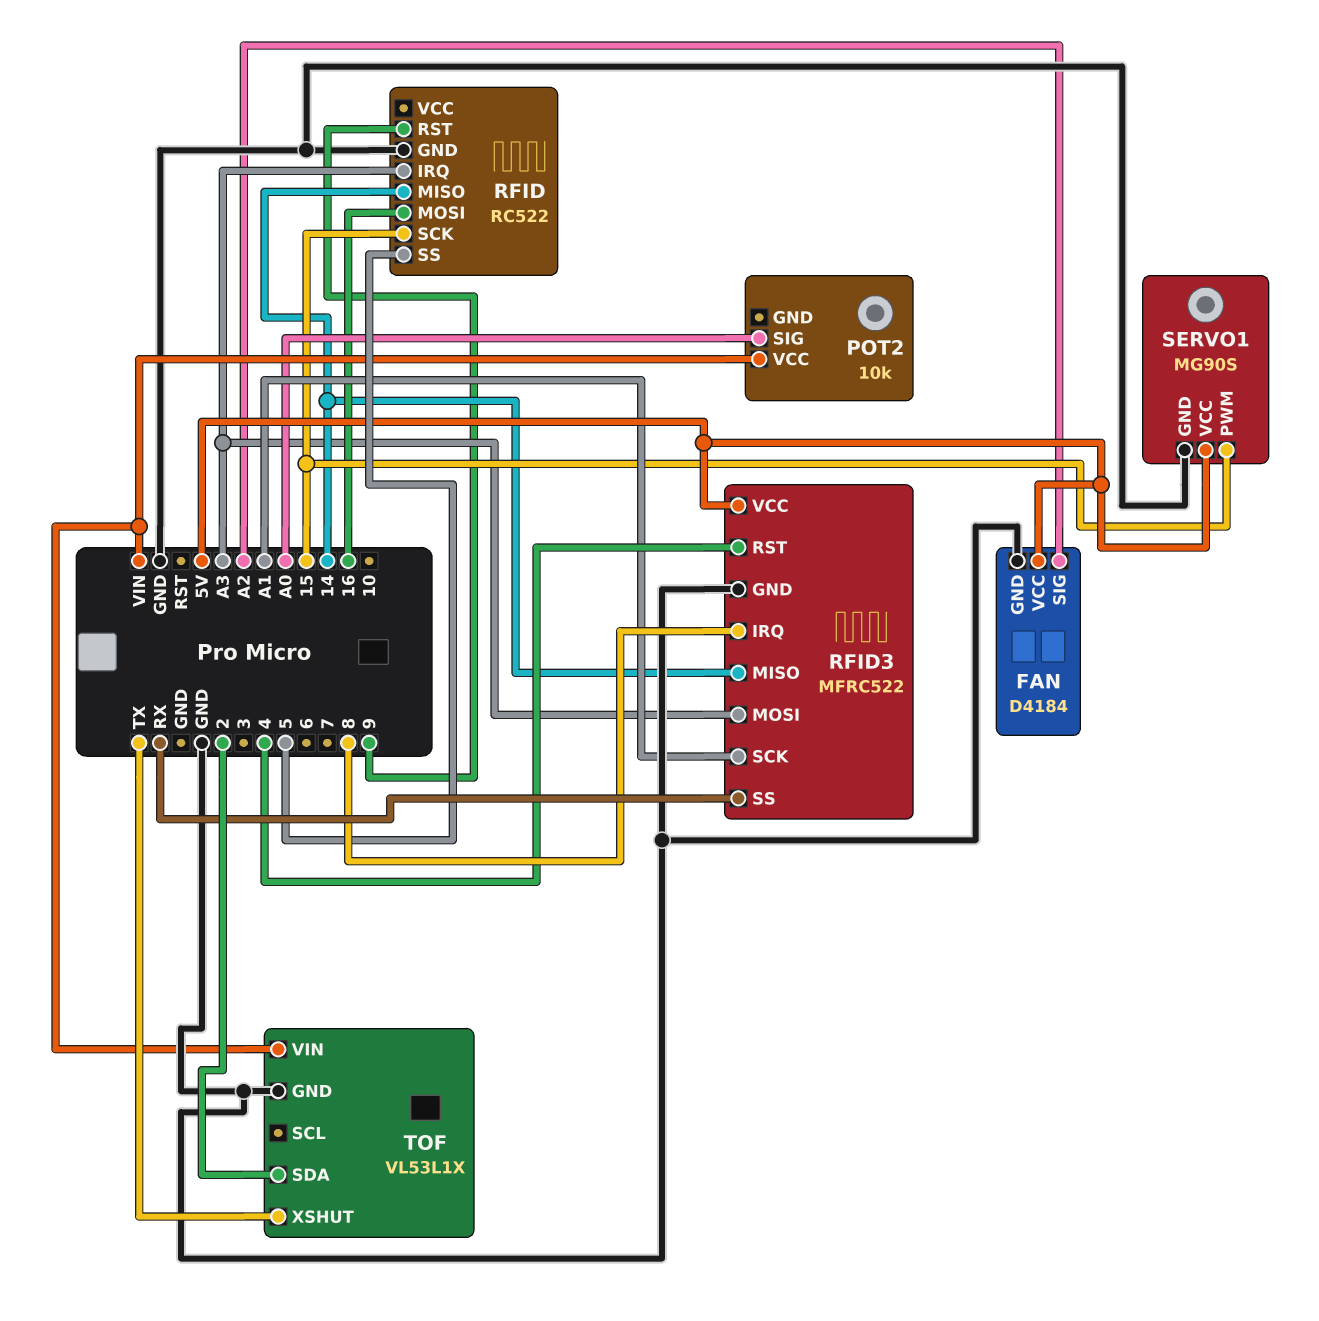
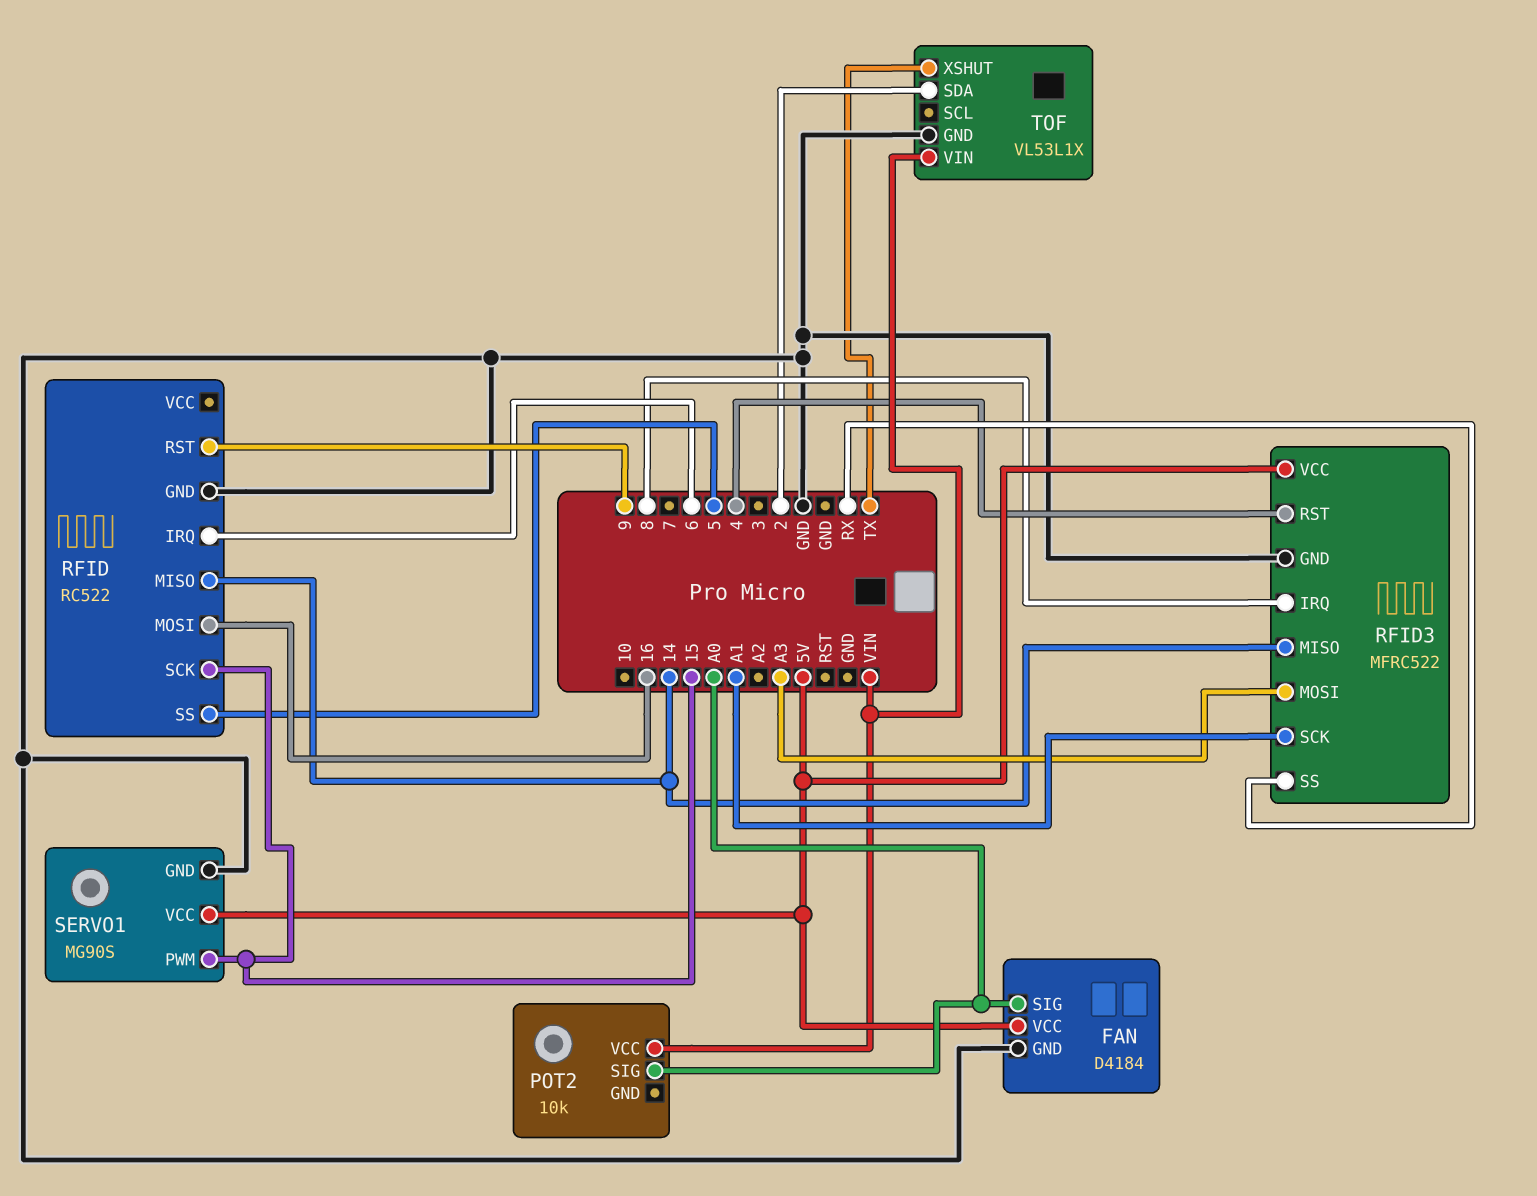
FAN pin SIG: A2 -> A0
RFID pin IRQ: A3 -> 6

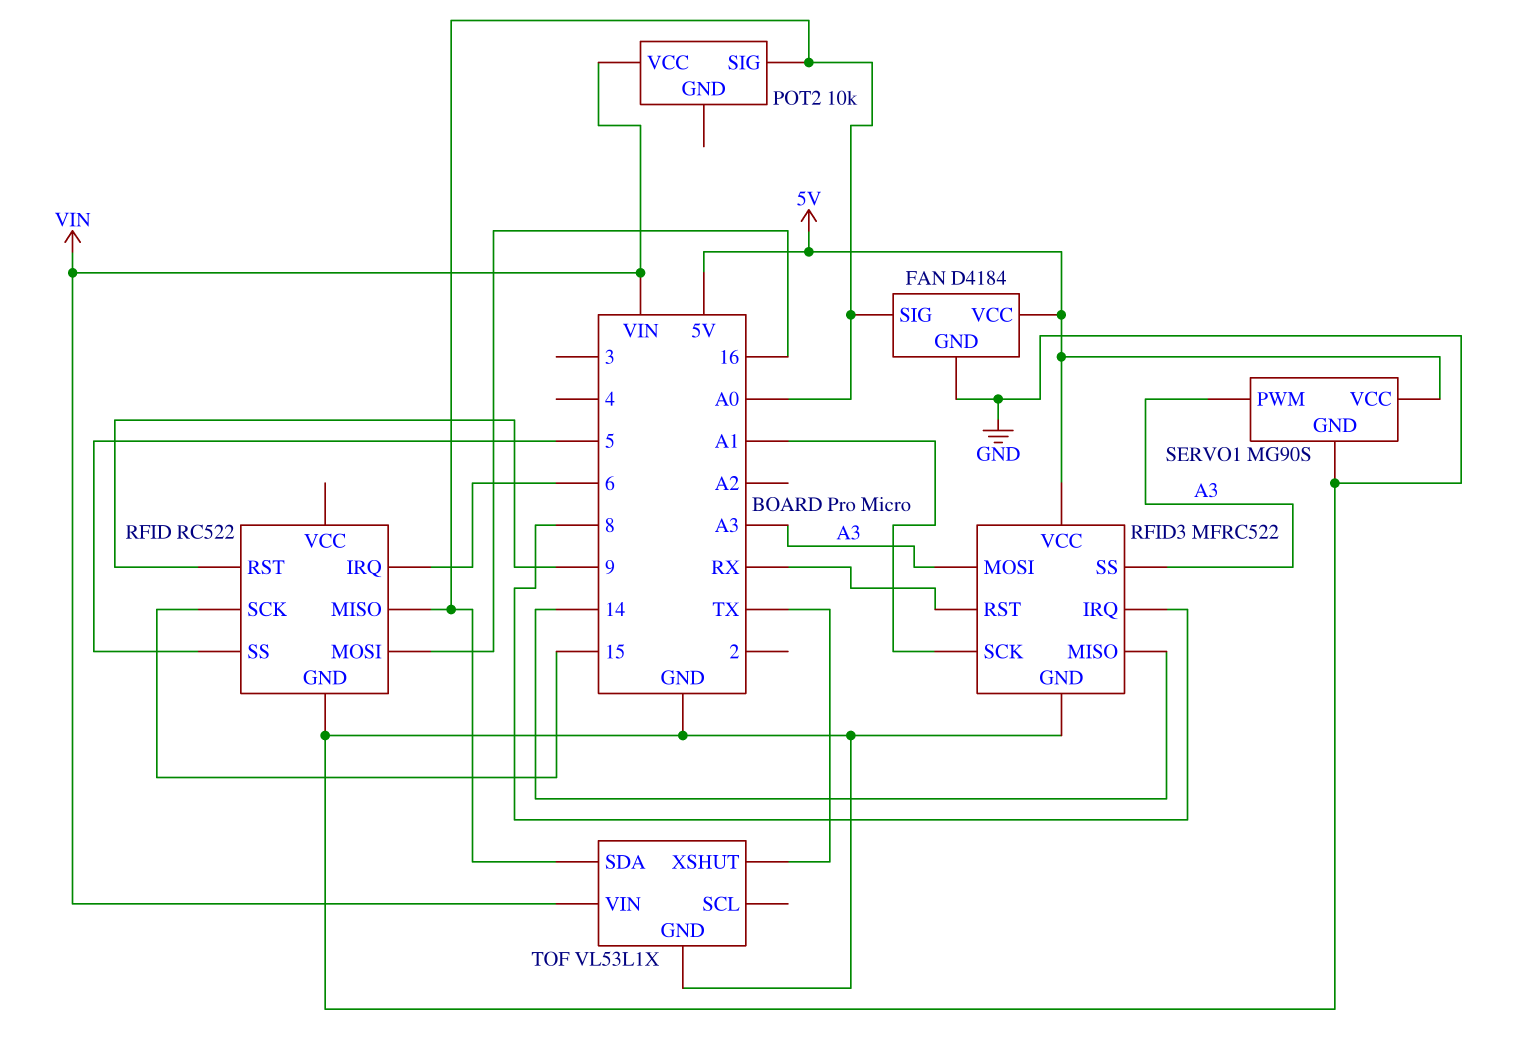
RFID pin MISO: 14 -> A0
RFID3 pin RST: 4 -> RX
RFID3 pin SS: RX -> A3
SERVO1 pin PWM: 15 -> A3
TOF pin SDA: 2 -> A0

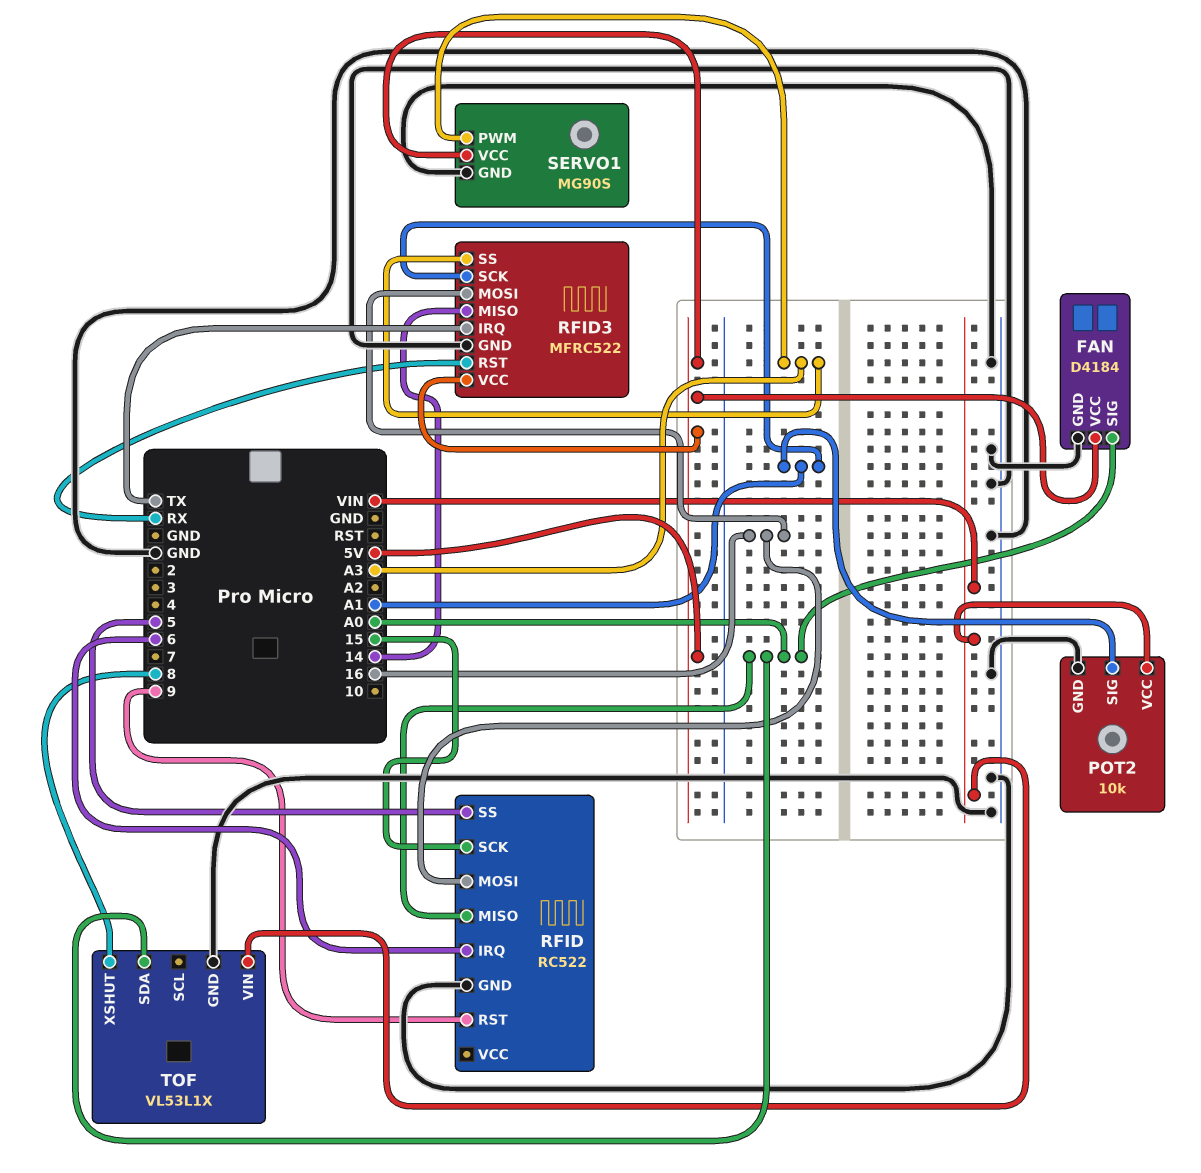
POT2 pin GND: none -> GND
POT2 pin SIG: A0 -> A1
RFID3 pin IRQ: 8 -> TX
RFID3 pin MOSI: A3 -> 16
TOF pin XSHUT: TX -> 8

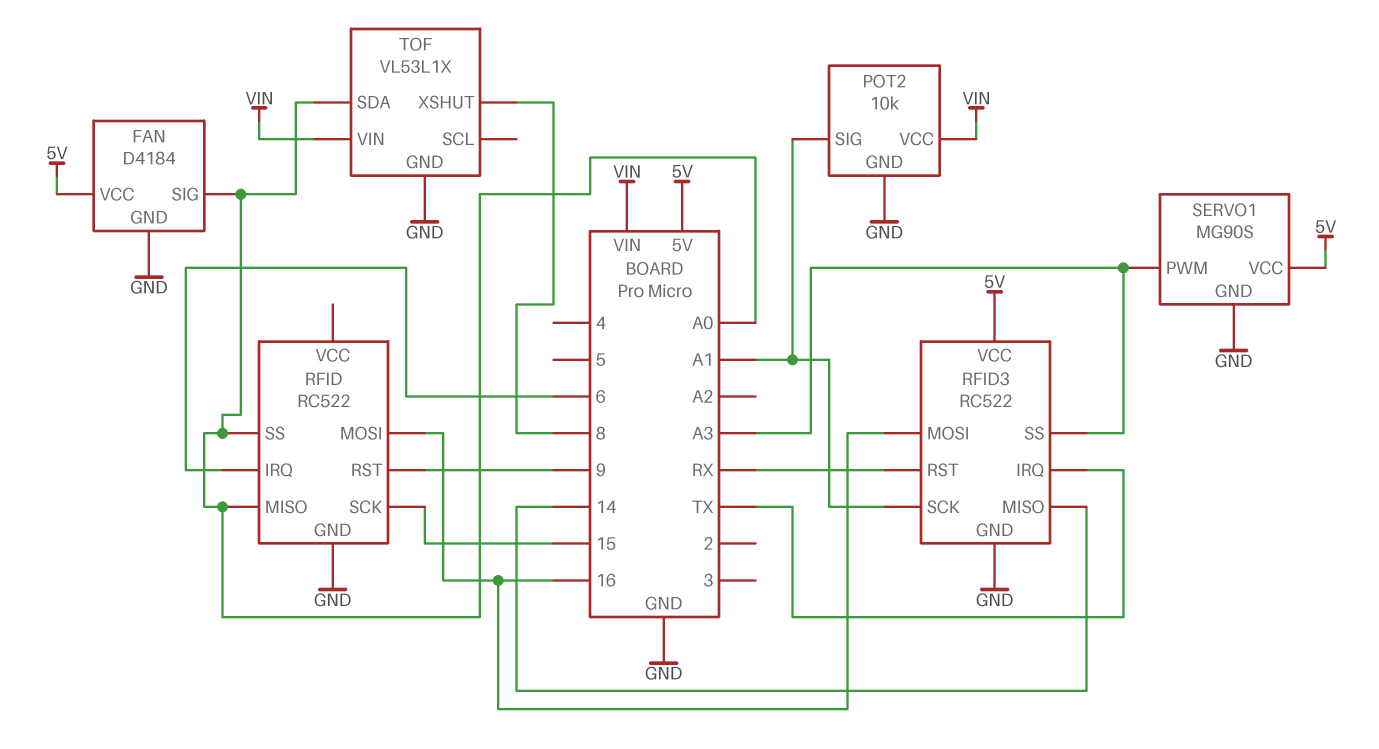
RFID pin SS: 5 -> A0
RFID3: MFRC522 -> RC522

